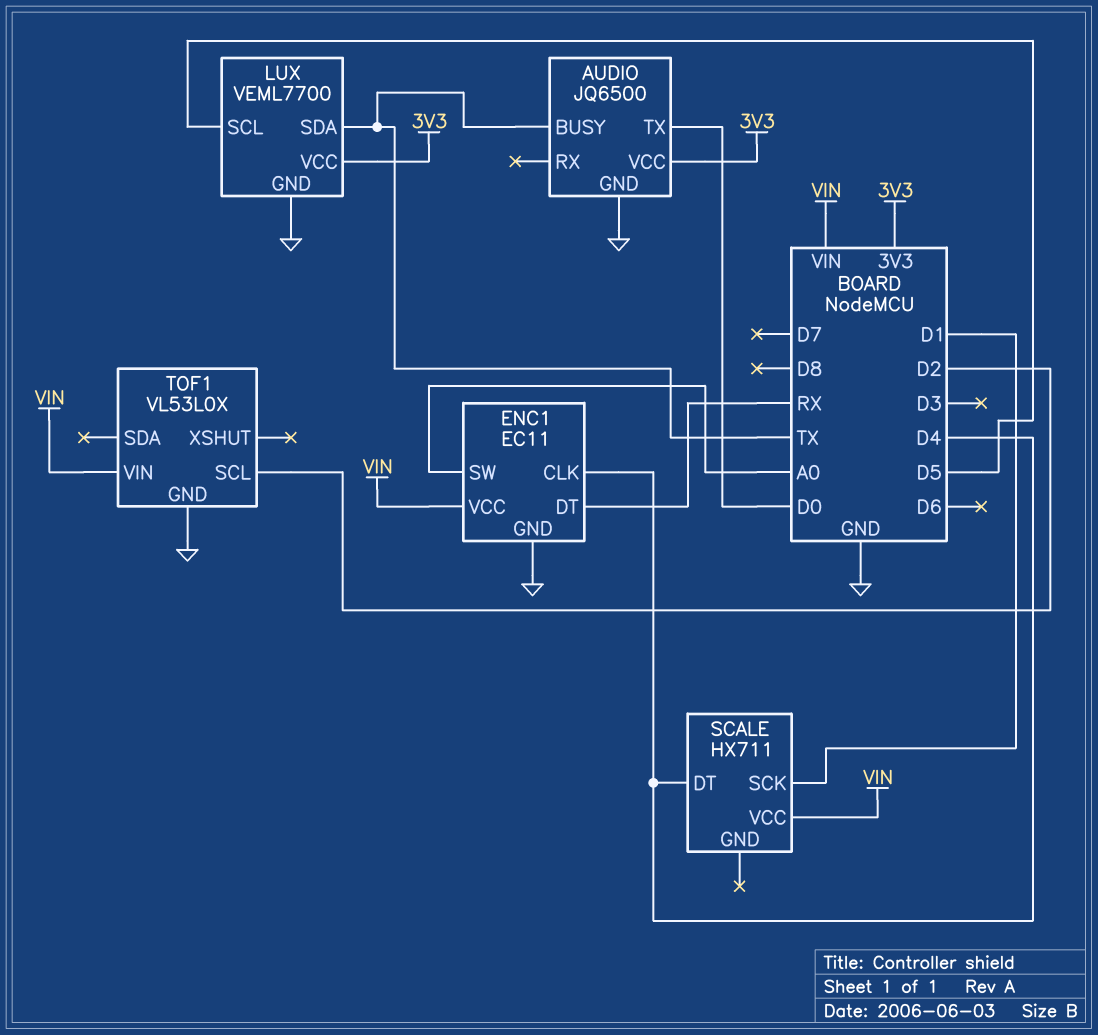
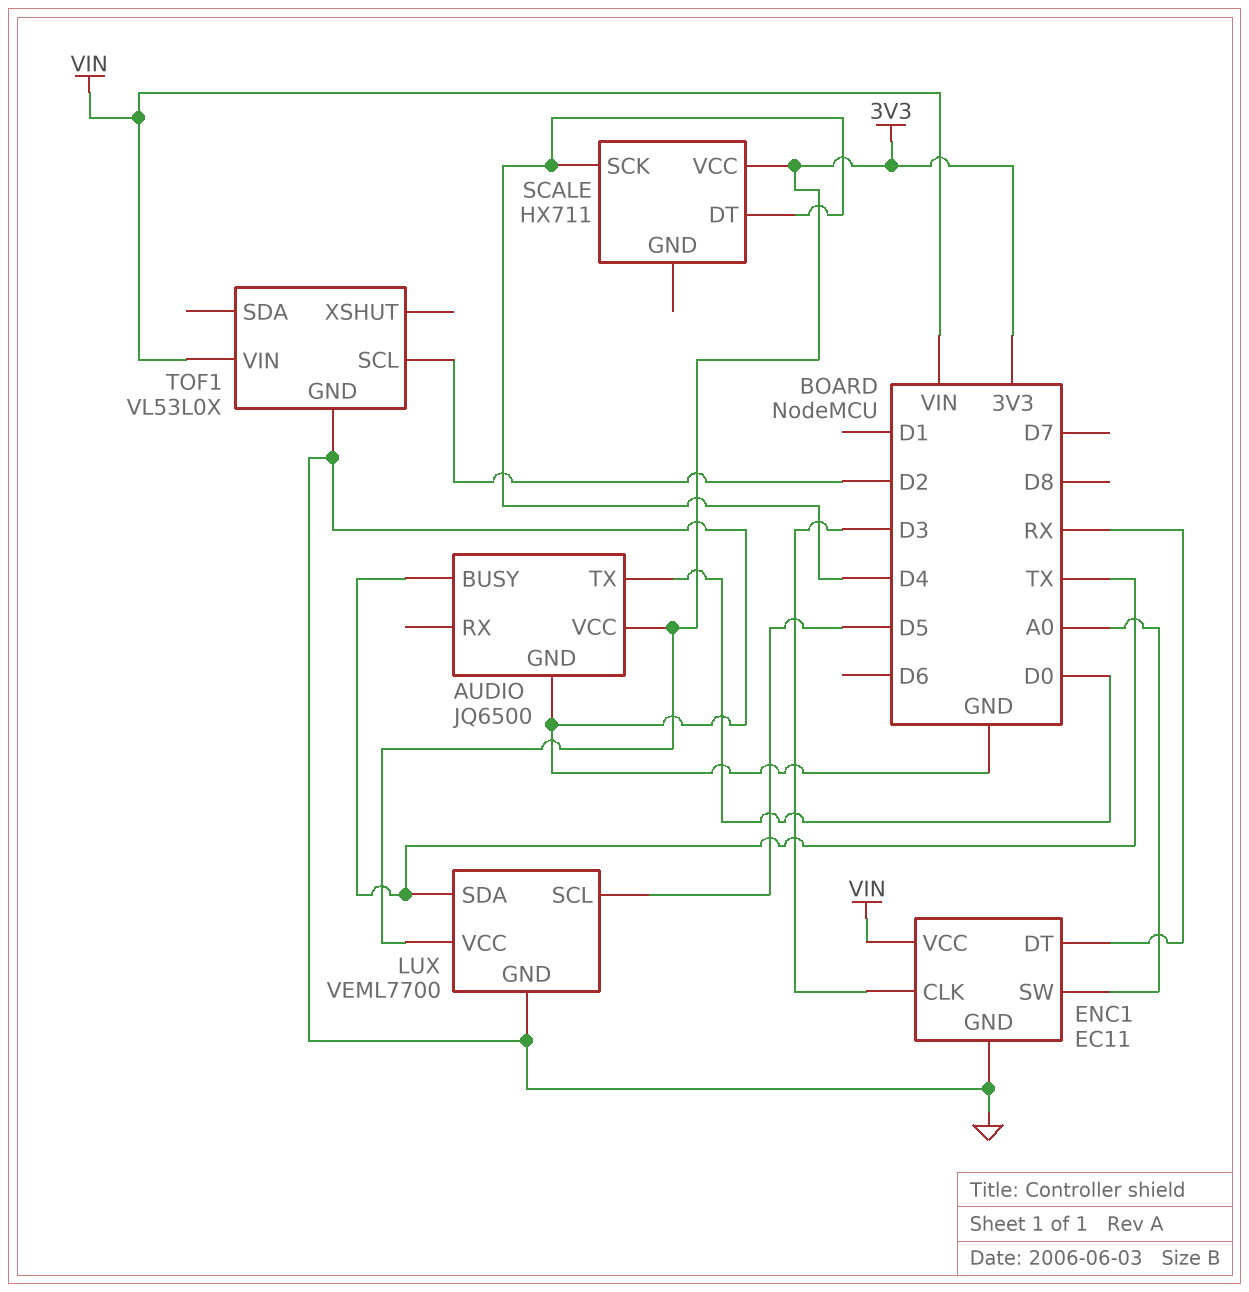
ENC1 pin CLK: D4 -> D3
SCALE pin SCK: D1 -> D4
SCALE pin VCC: VIN -> 3V3

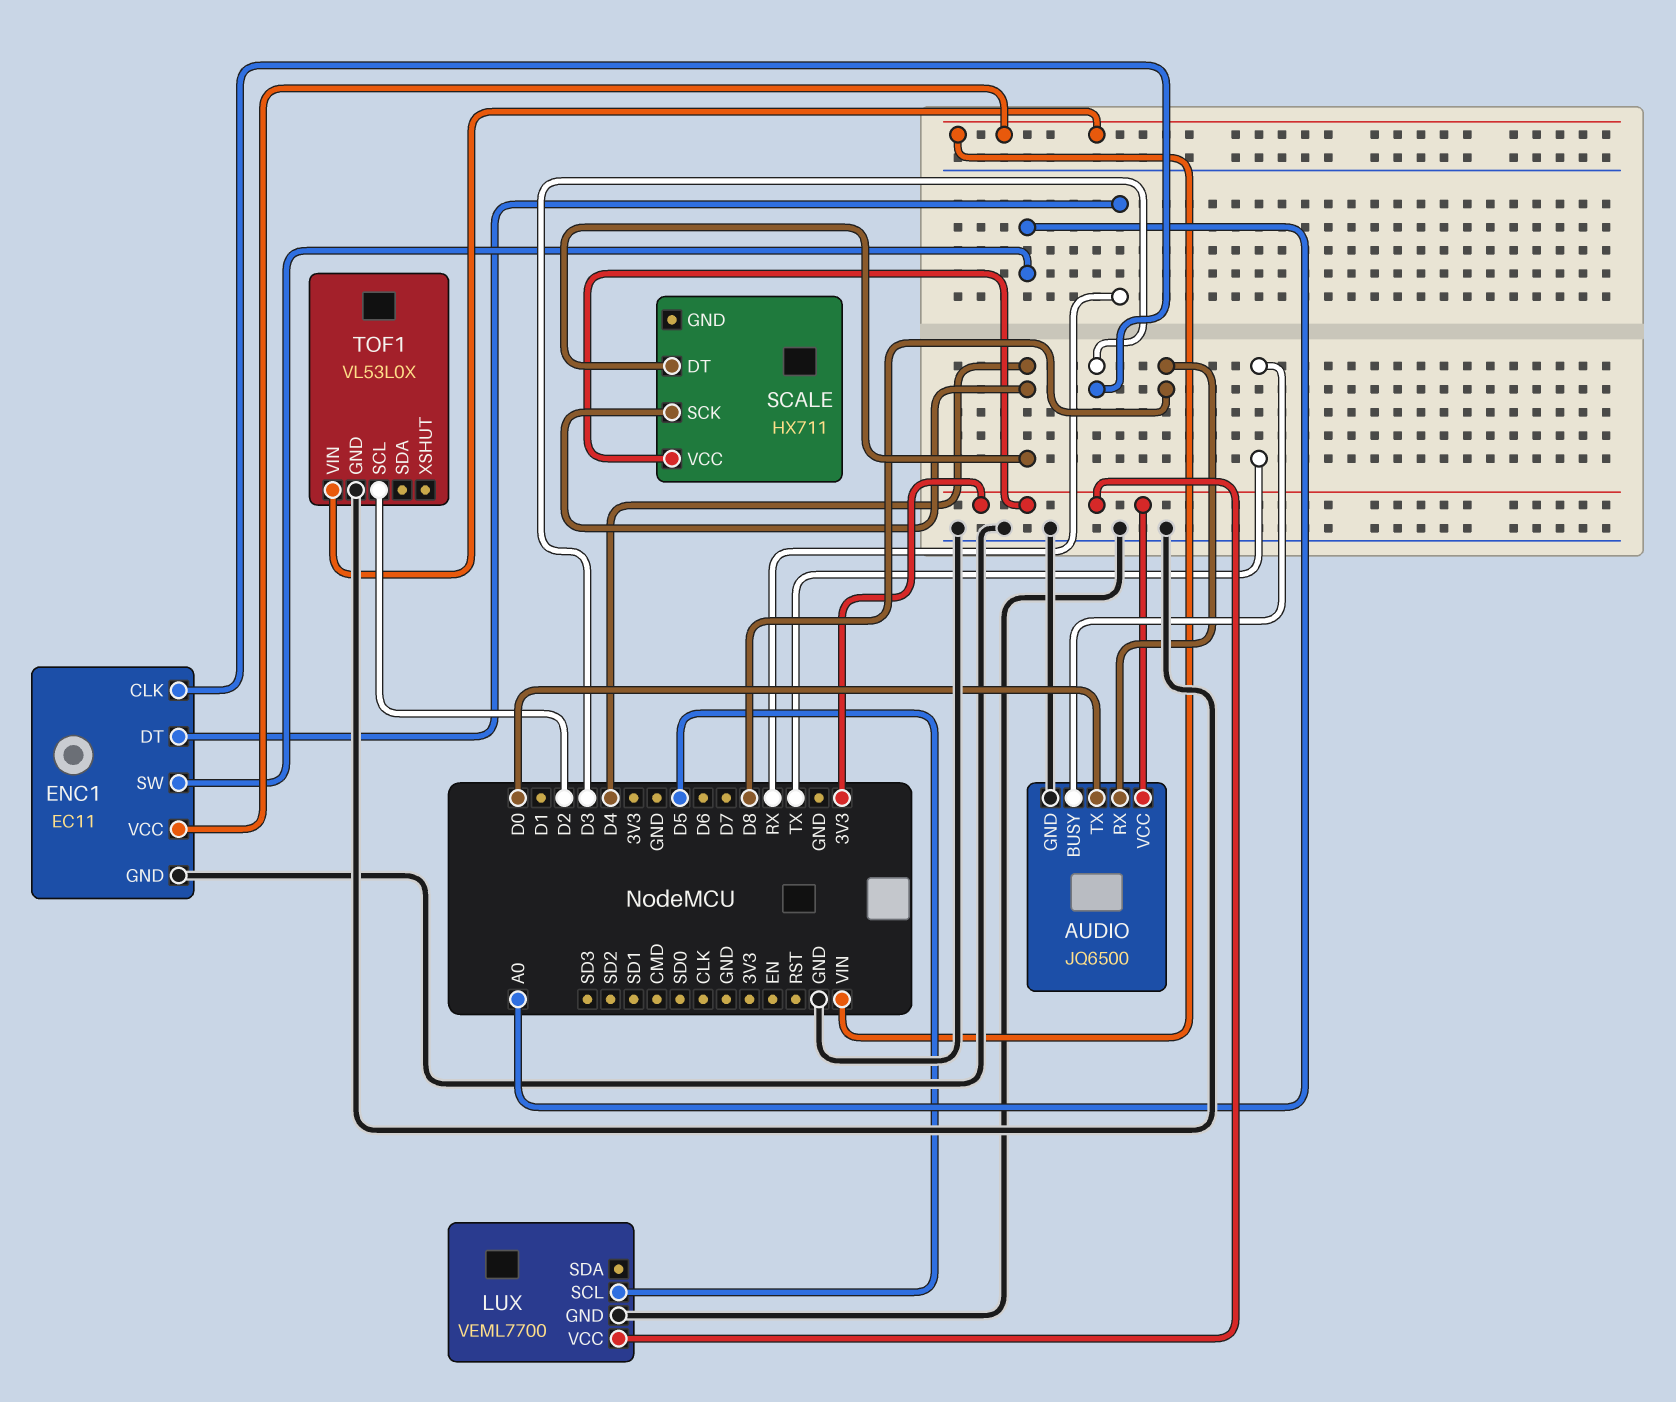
AUDIO pin RX: none -> D8
LUX pin SDA: TX -> none

